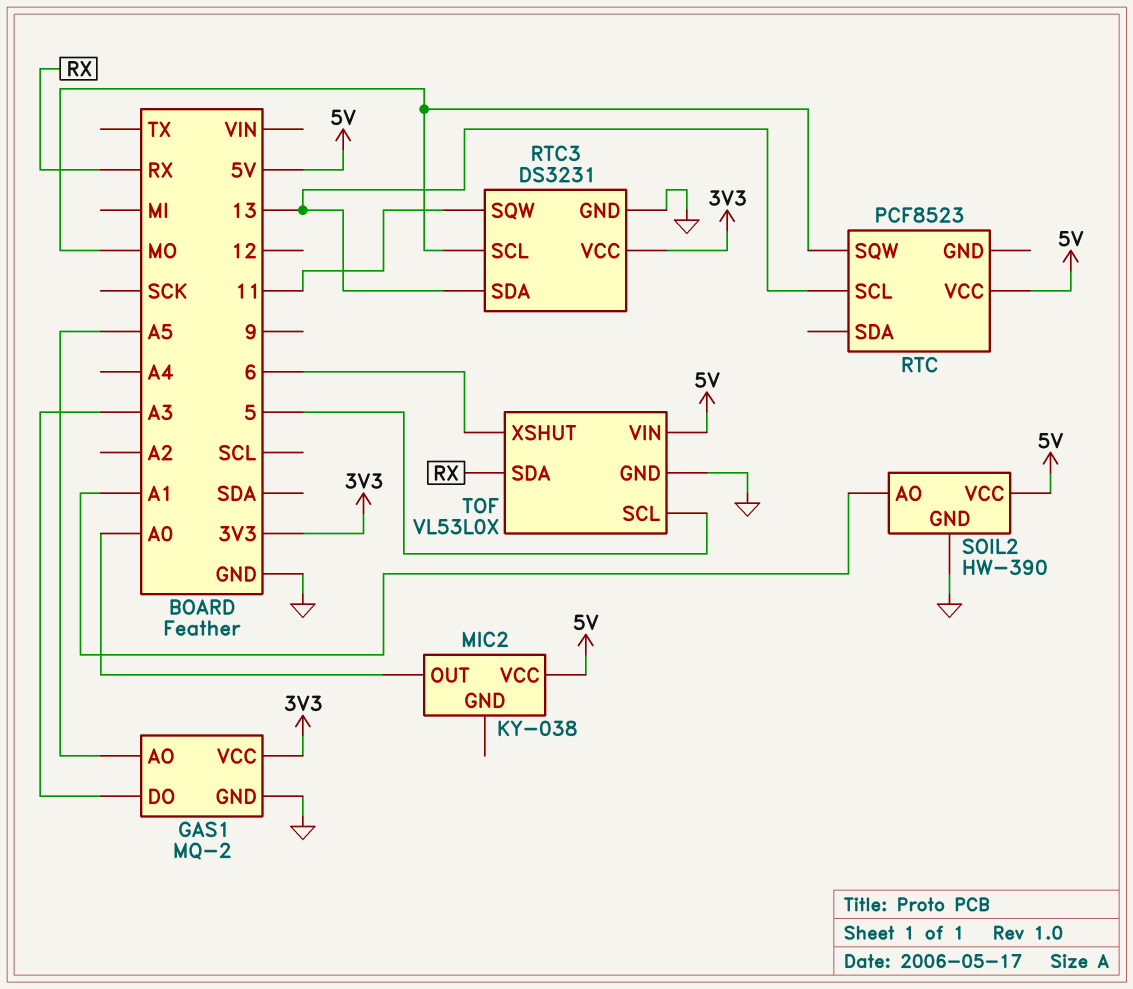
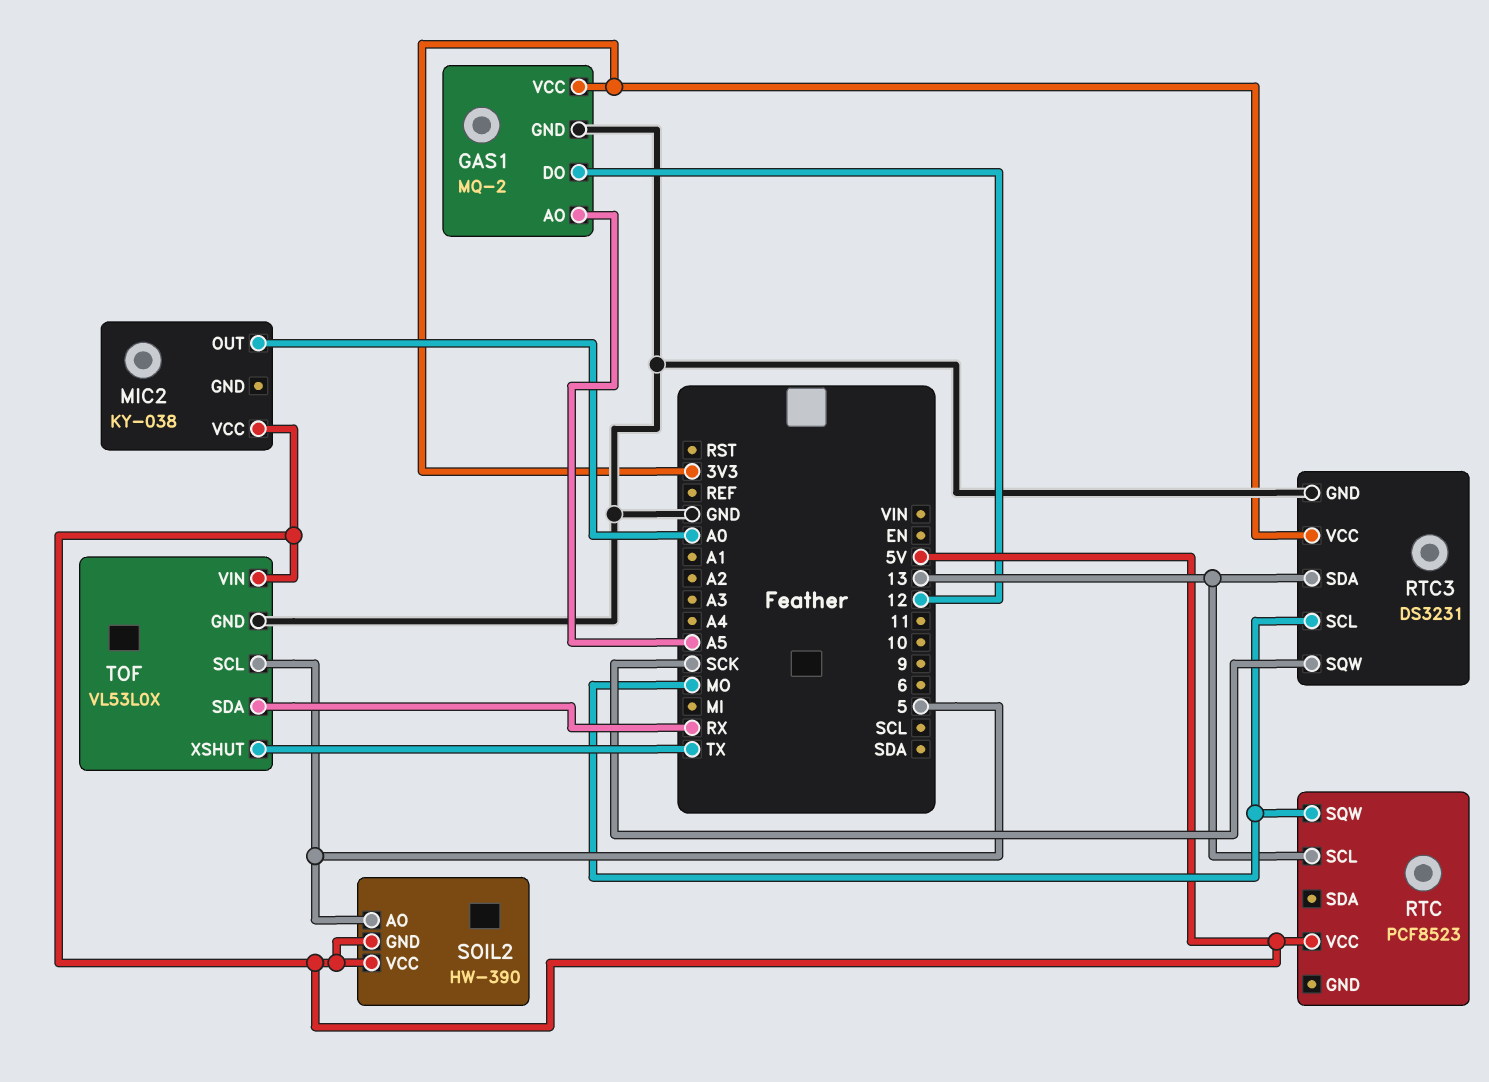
GAS1 pin DO: A3 -> 12
RTC3 pin SQW: 11 -> SCK
SOIL2 pin AO: A1 -> 5
SOIL2 pin GND: GND -> 5V
TOF pin XSHUT: 6 -> TX

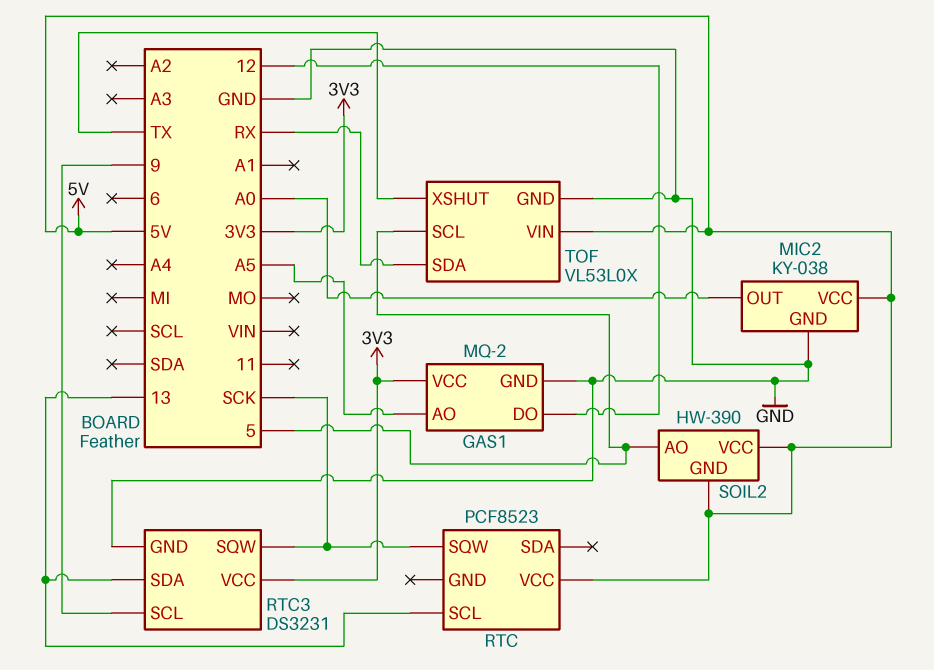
MIC2 pin GND: none -> GND
RTC pin SQW: MO -> SCK
RTC3 pin SCL: MO -> 9

